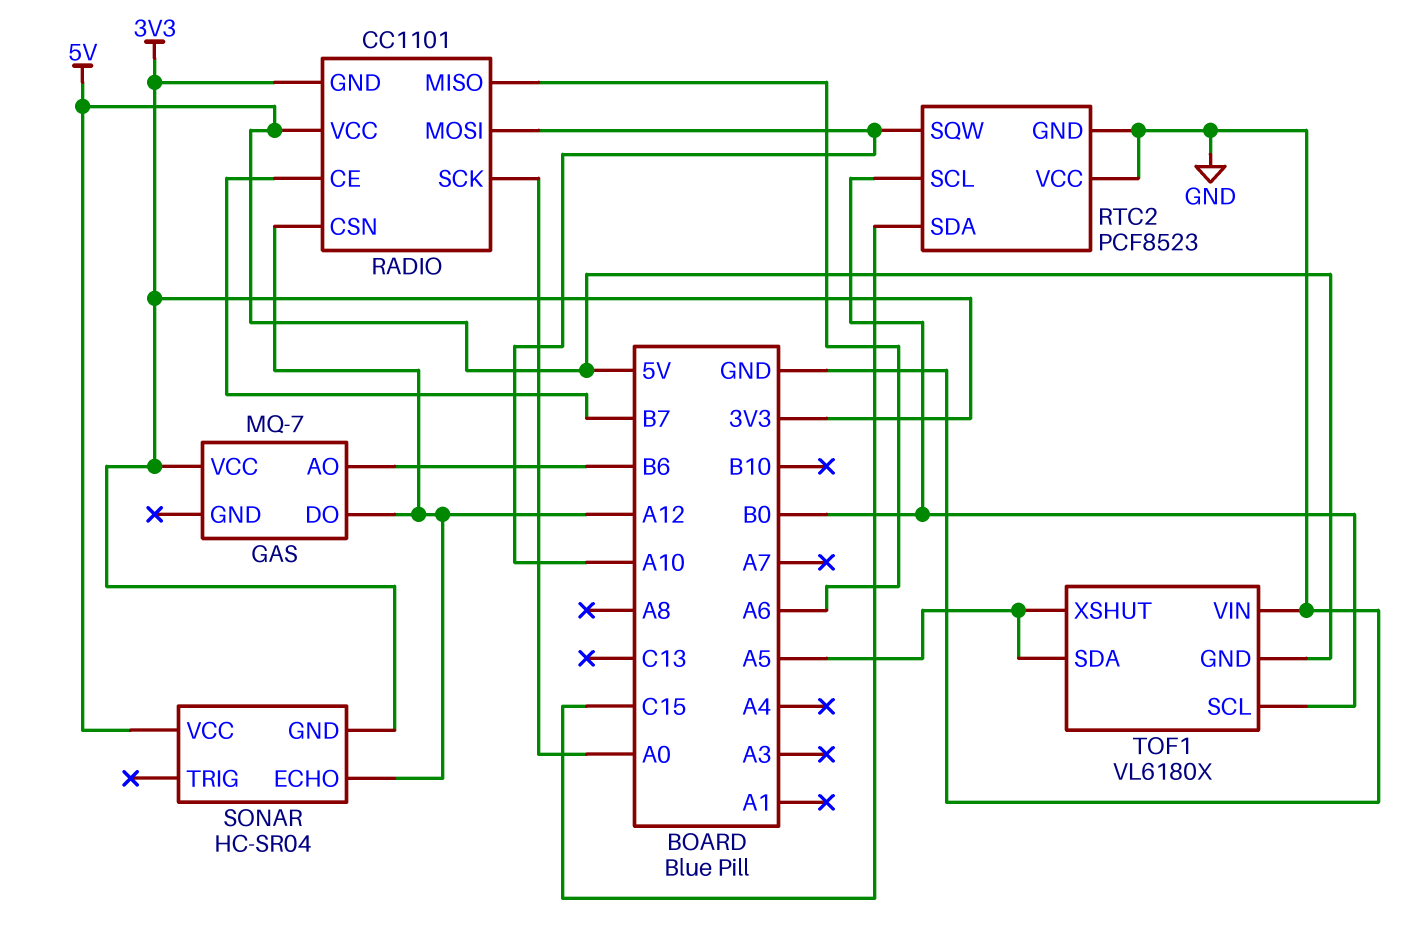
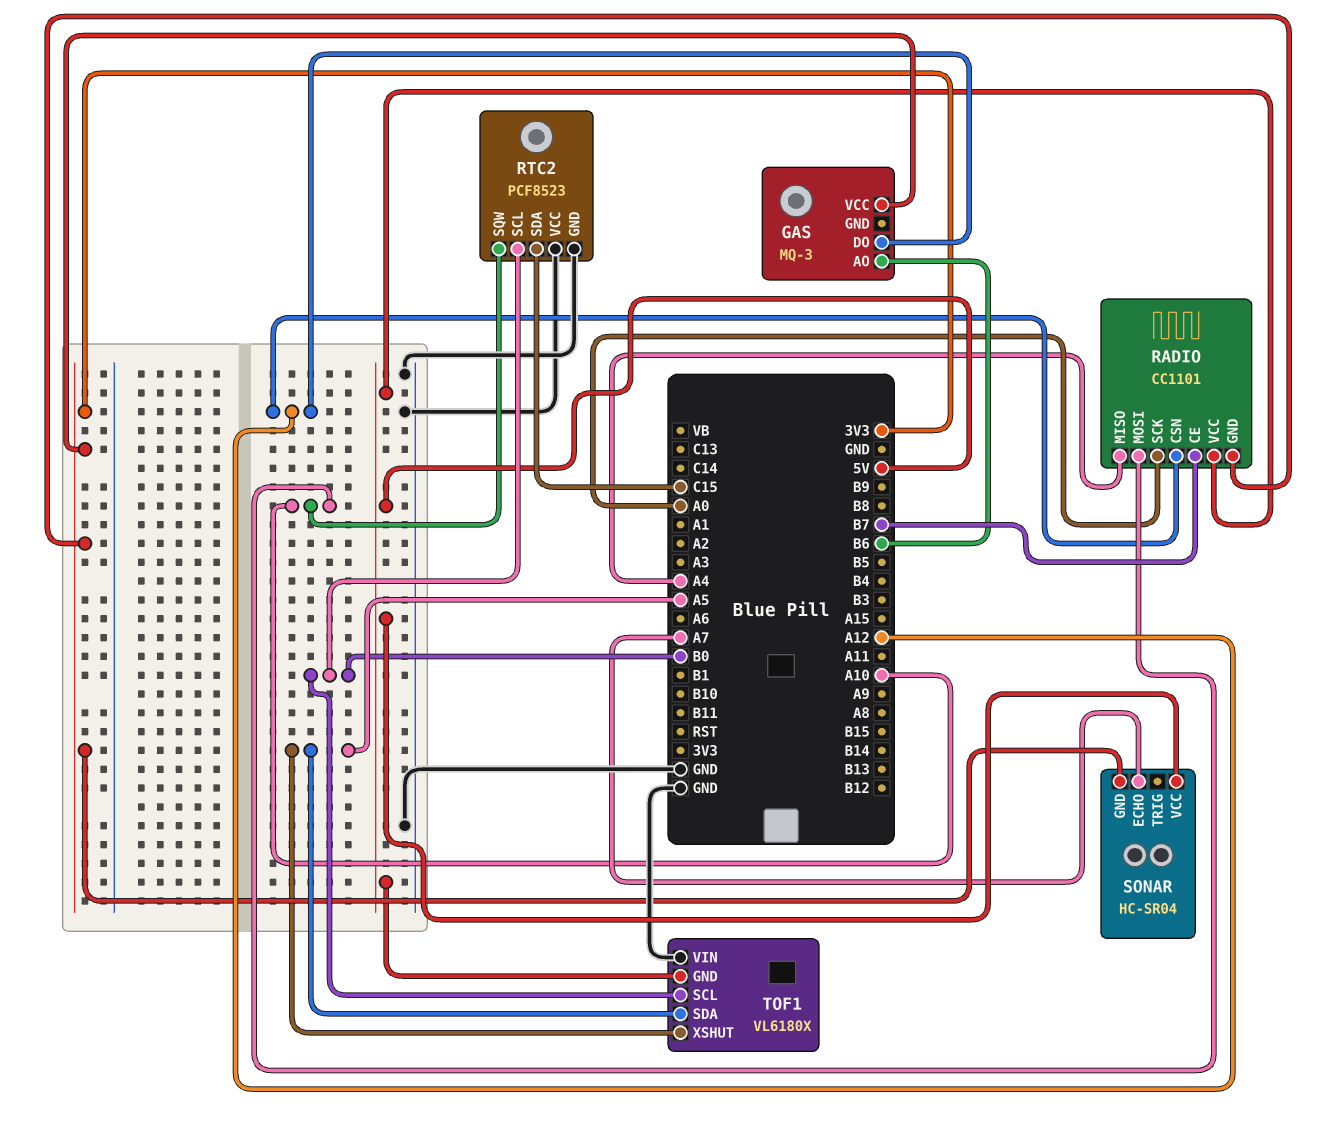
GAS: MQ-7 -> MQ-3
RADIO pin MISO: A6 -> A4
SONAR pin ECHO: A12 -> A7

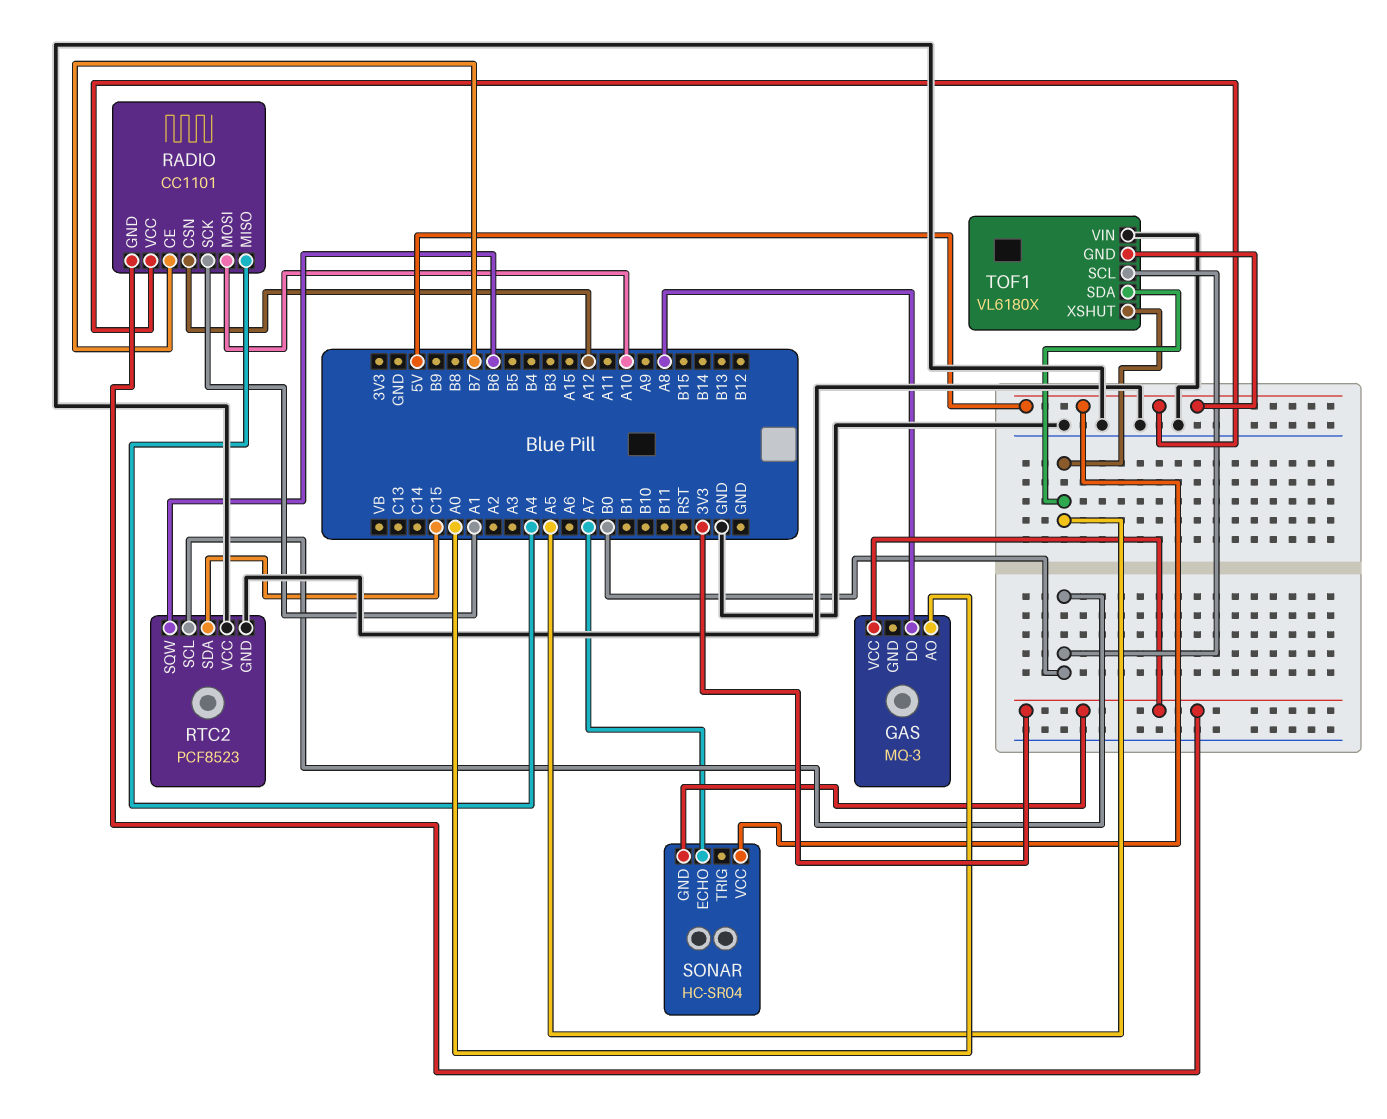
GAS pin AO: B6 -> A0
GAS pin DO: A12 -> A8
RADIO pin SCK: A0 -> A1
RTC2 pin SQW: A10 -> B6

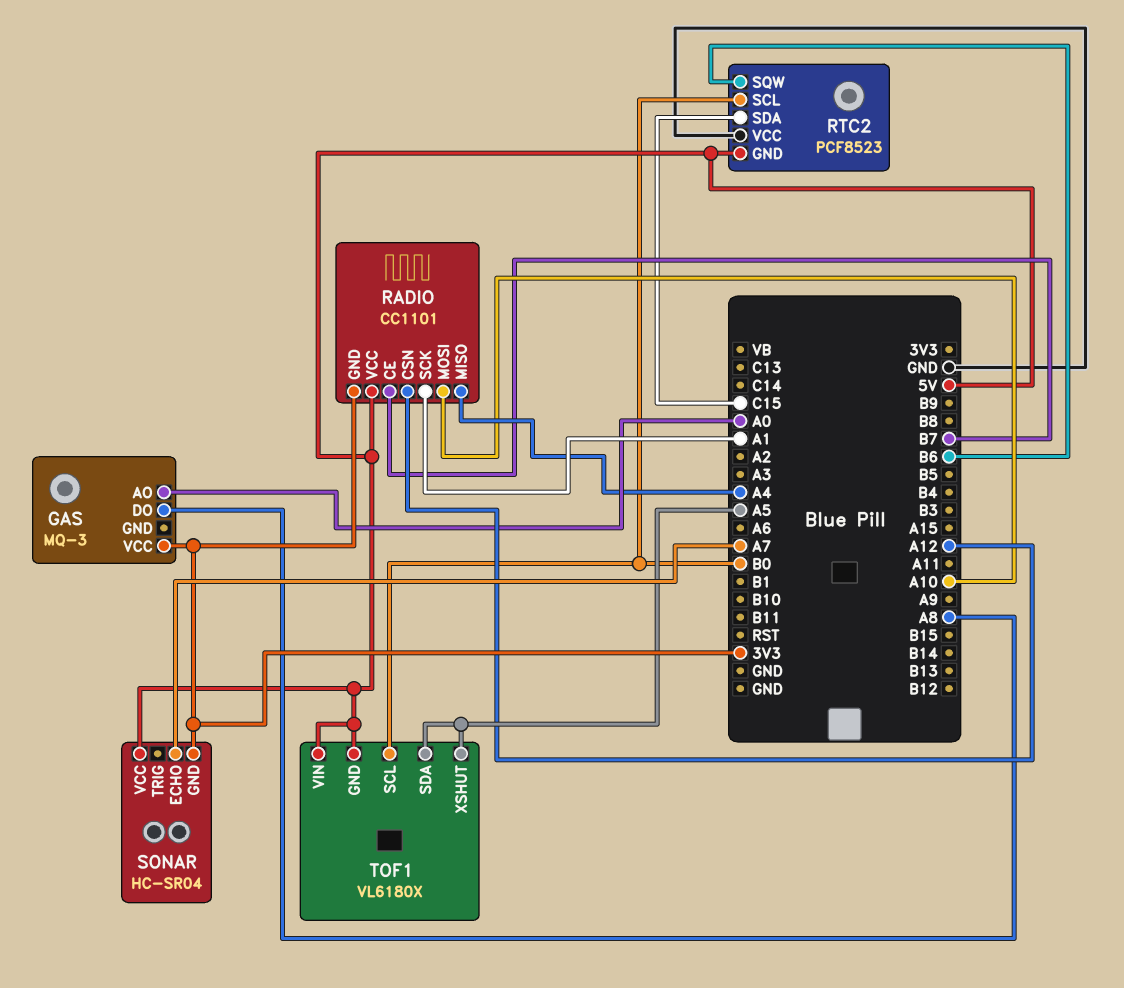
RTC2 pin GND: GND -> 5V
TOF1 pin VIN: GND -> 5V

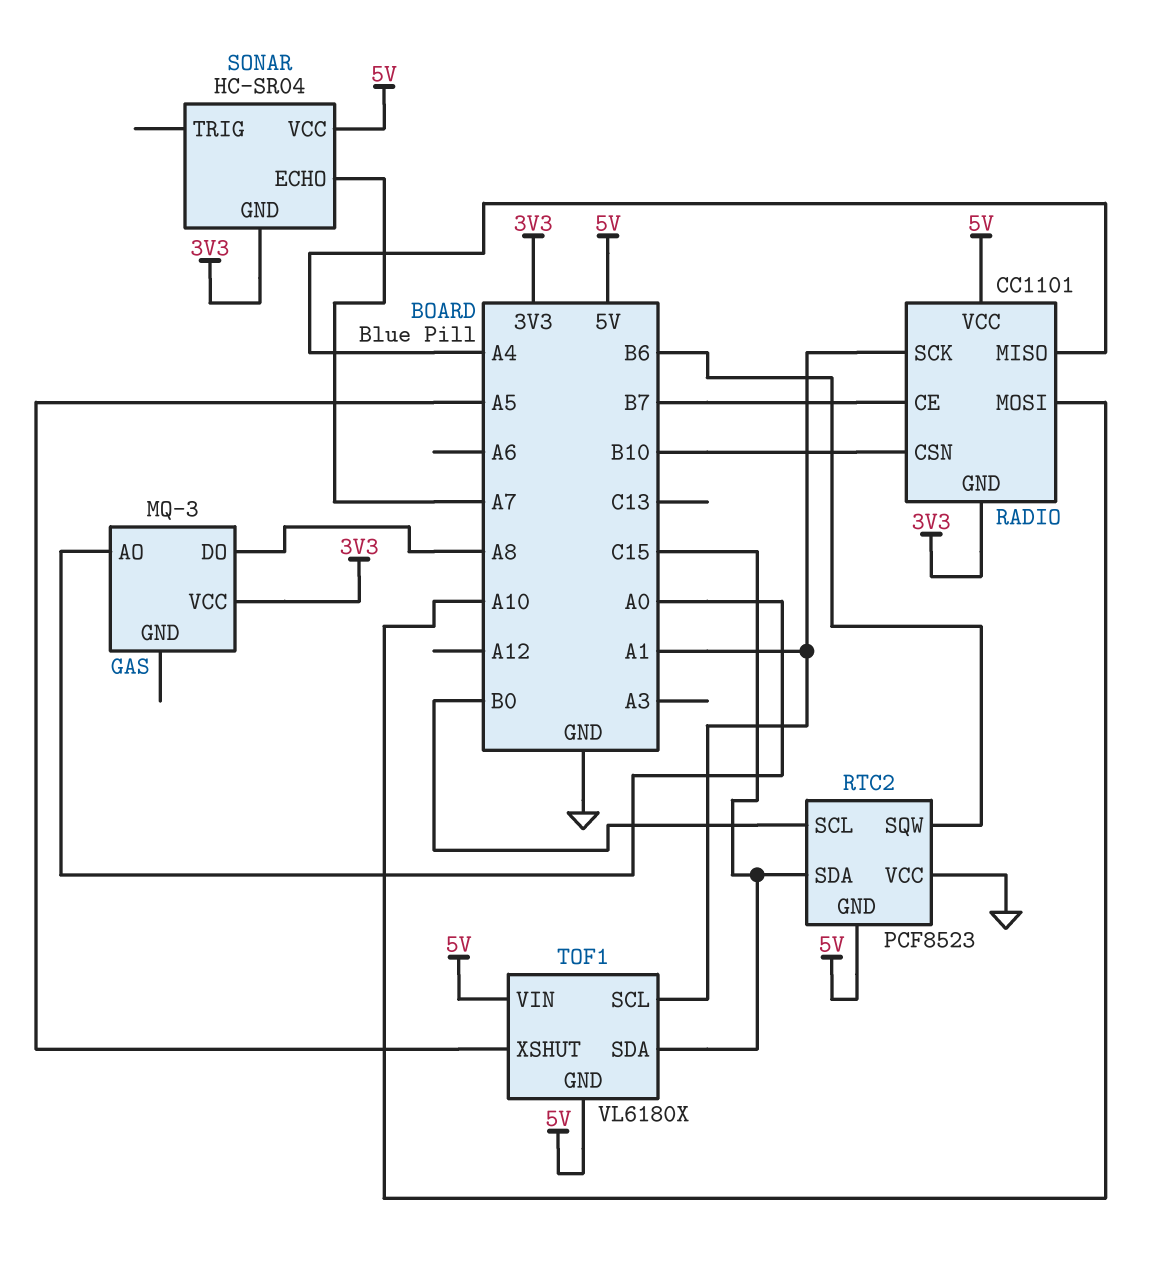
RADIO pin CSN: A12 -> B10
TOF1 pin SCL: B0 -> A1
TOF1 pin SDA: A5 -> C15

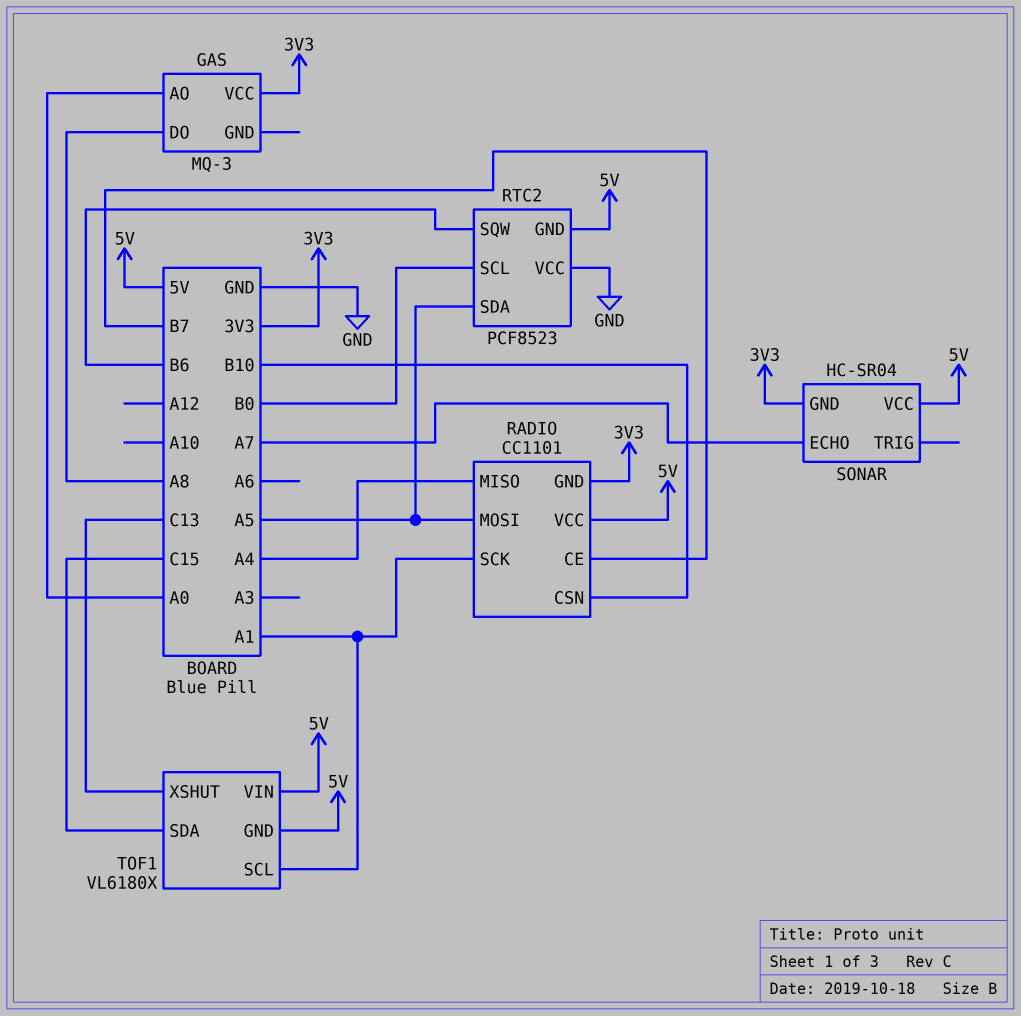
RADIO pin MOSI: A10 -> A5
RTC2 pin SDA: C15 -> A5
TOF1 pin XSHUT: A5 -> C13

